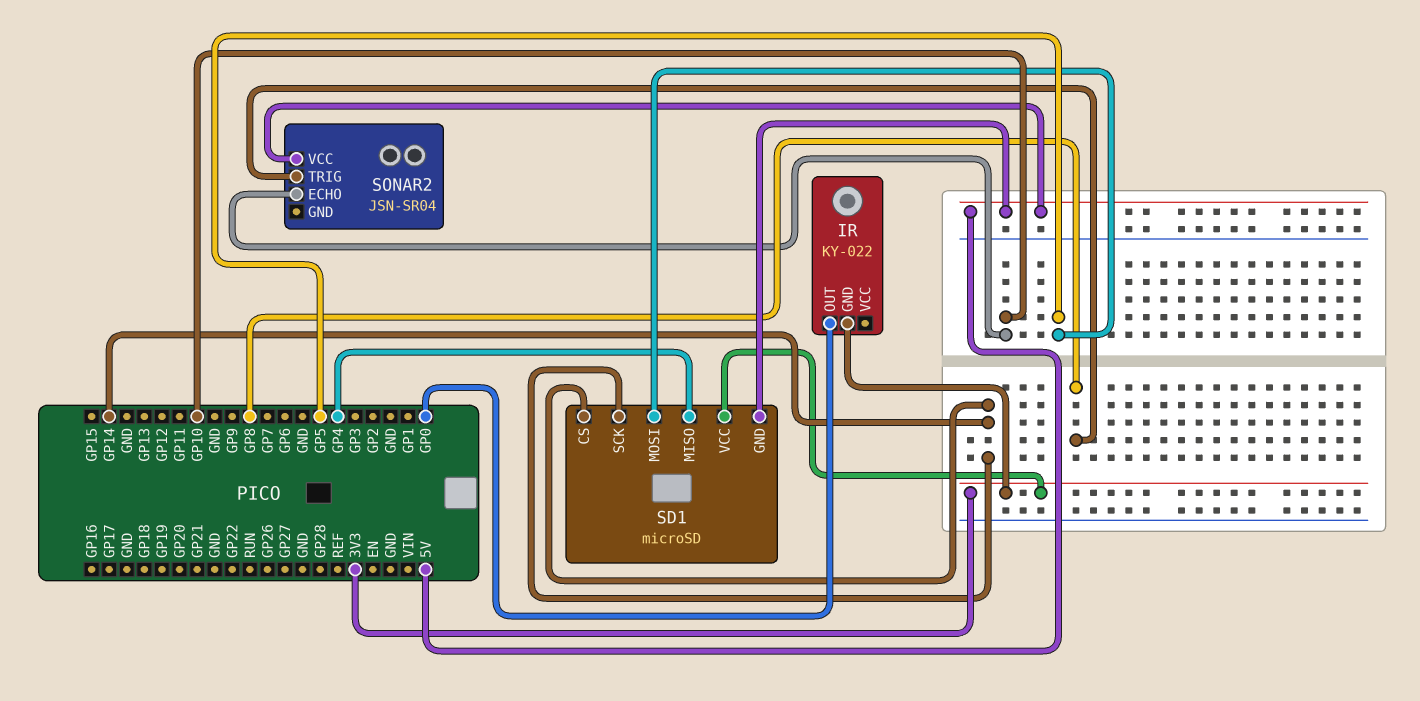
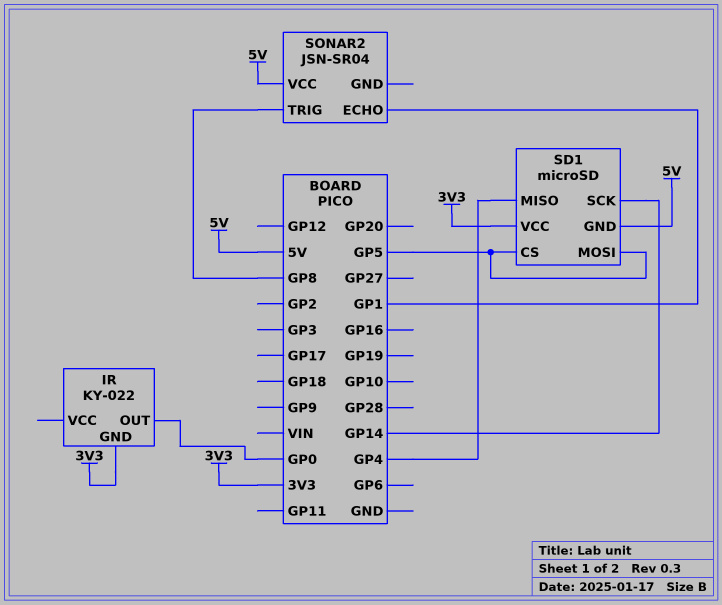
SD1 pin CS: GP14 -> GP5
SONAR2 pin ECHO: GP10 -> GP1

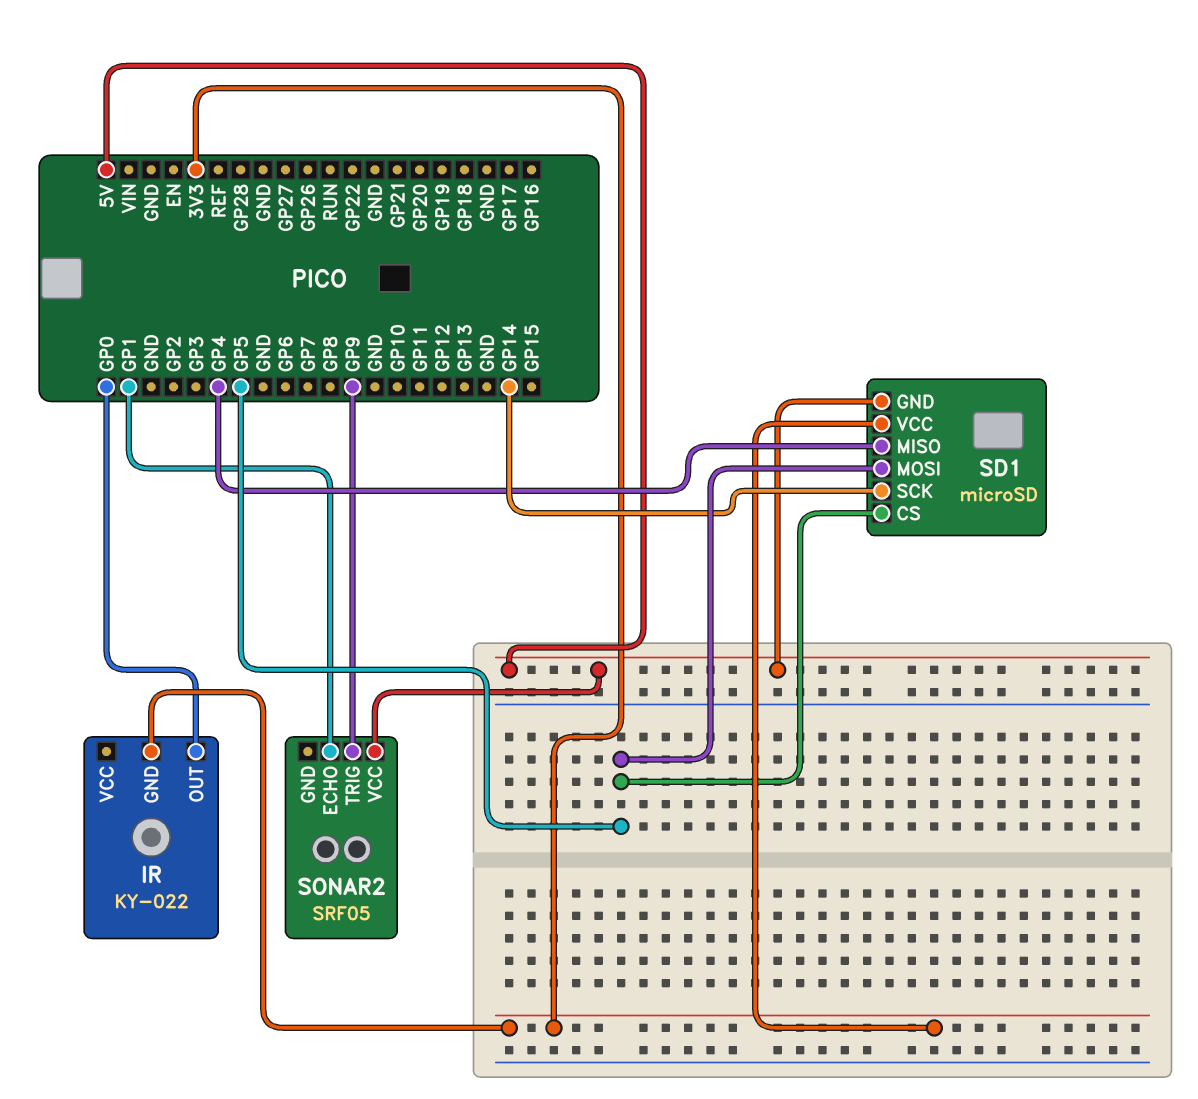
SONAR2: JSN-SR04 -> SRF05
SONAR2 pin TRIG: GP8 -> GP9

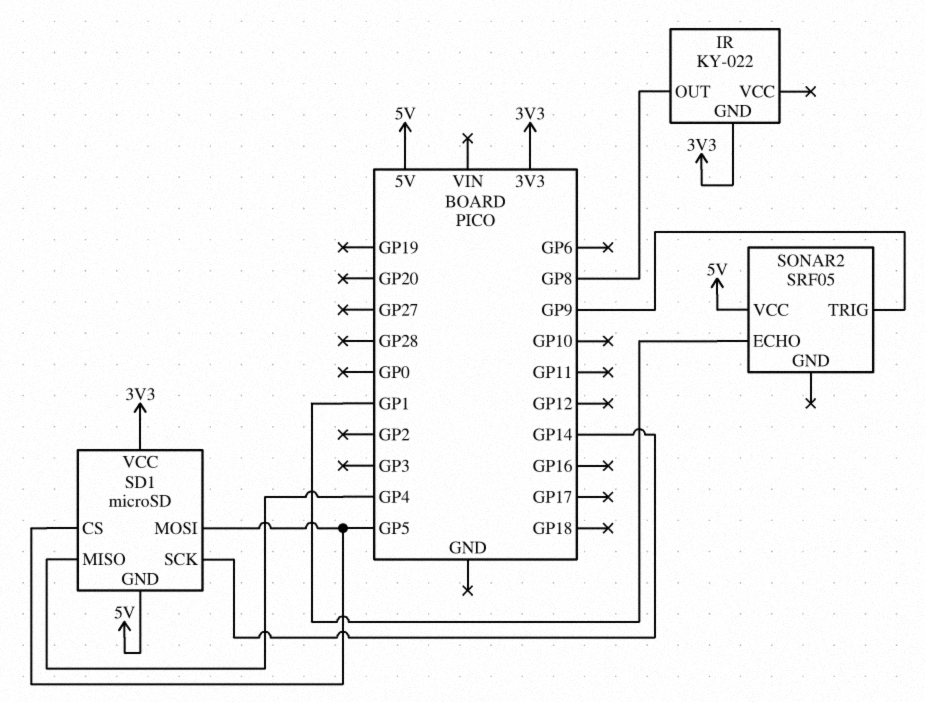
IR pin OUT: GP0 -> GP8

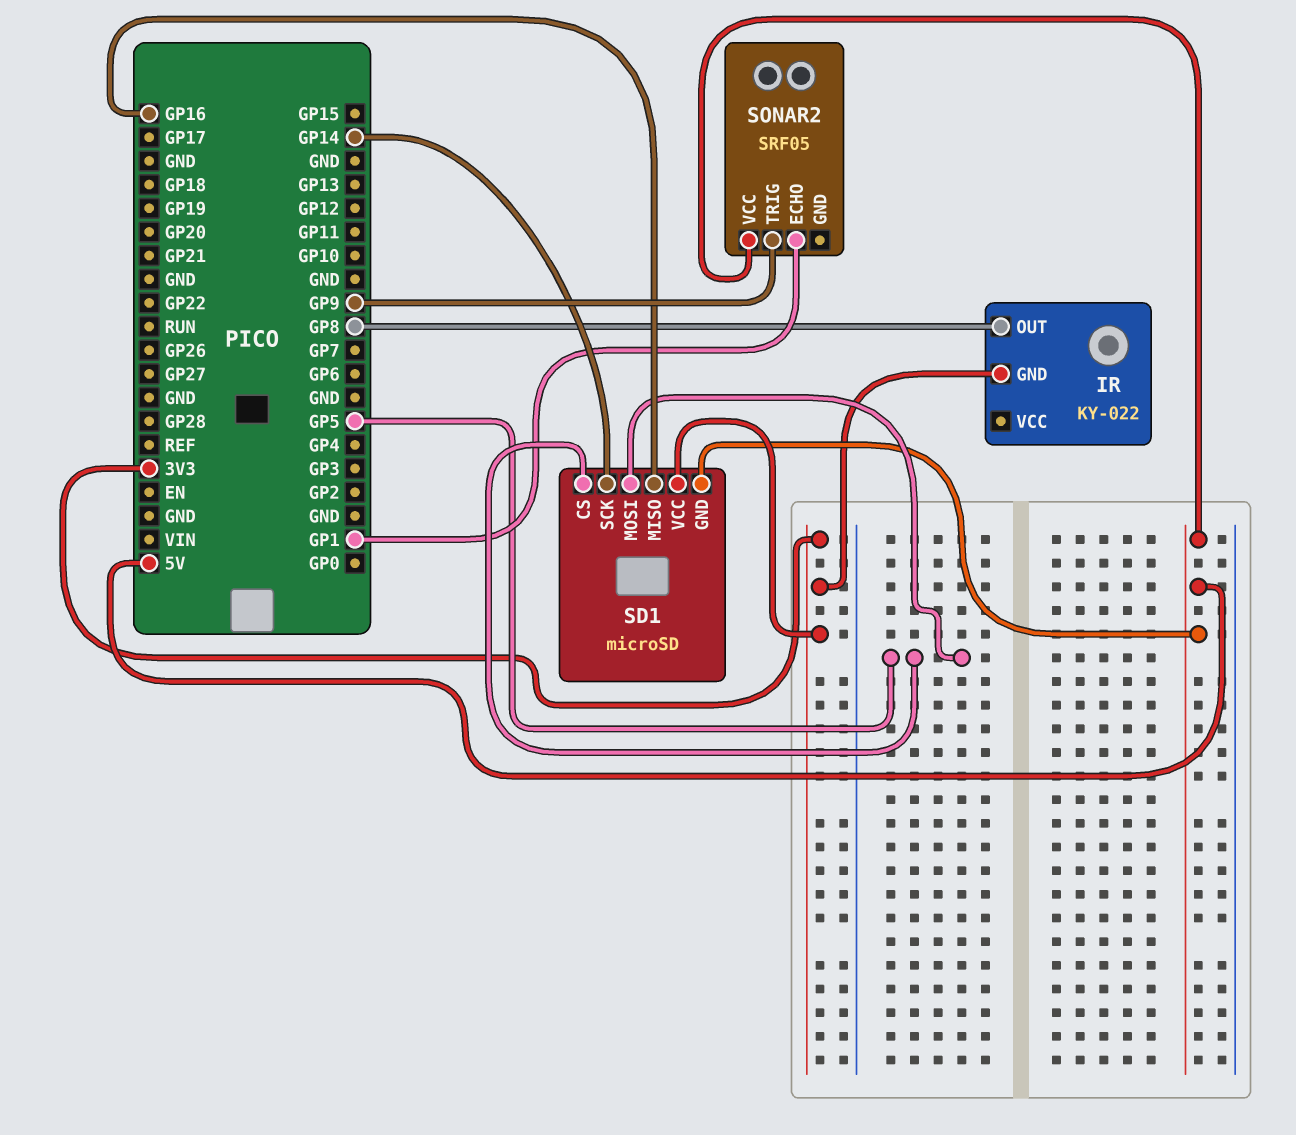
SD1 pin MISO: GP4 -> GP16

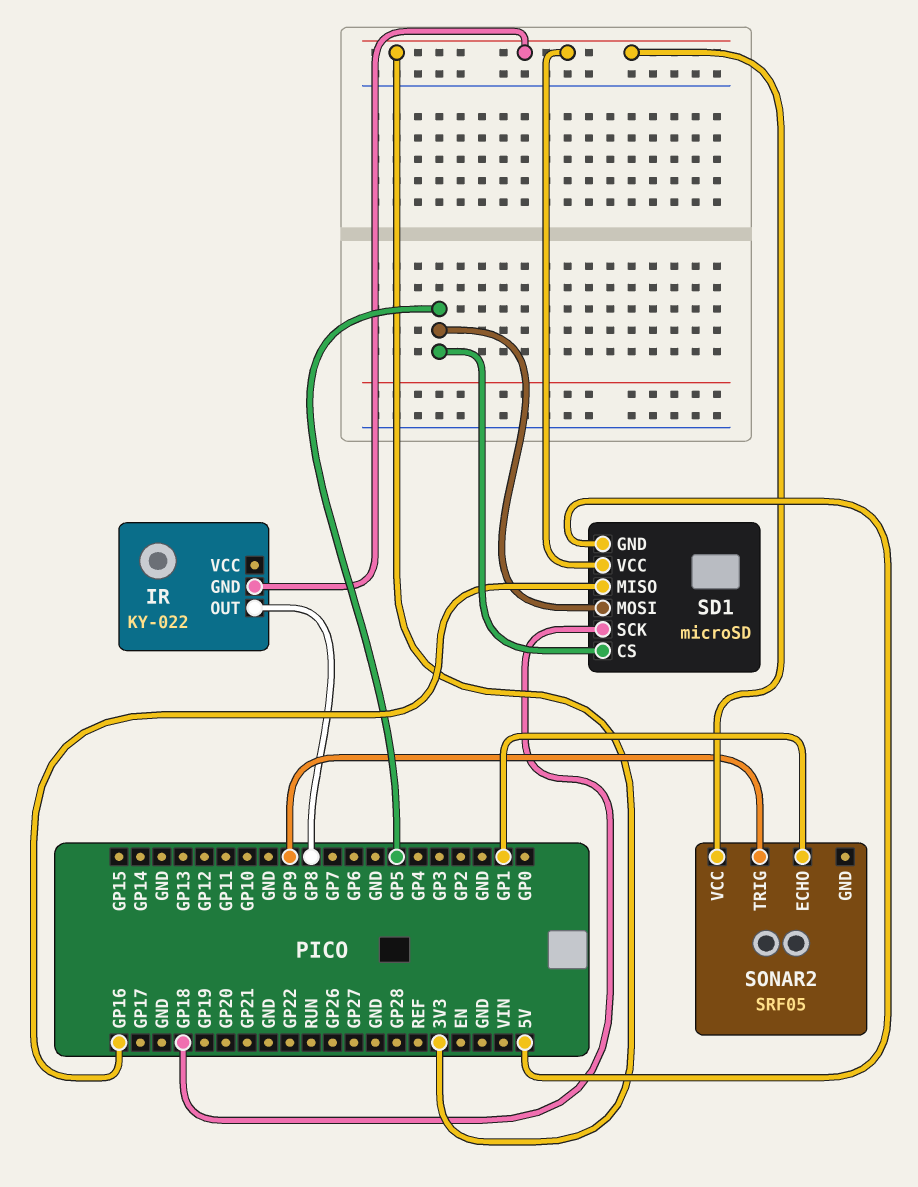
SD1 pin SCK: GP14 -> GP18
SONAR2 pin VCC: 5V -> 3V3

